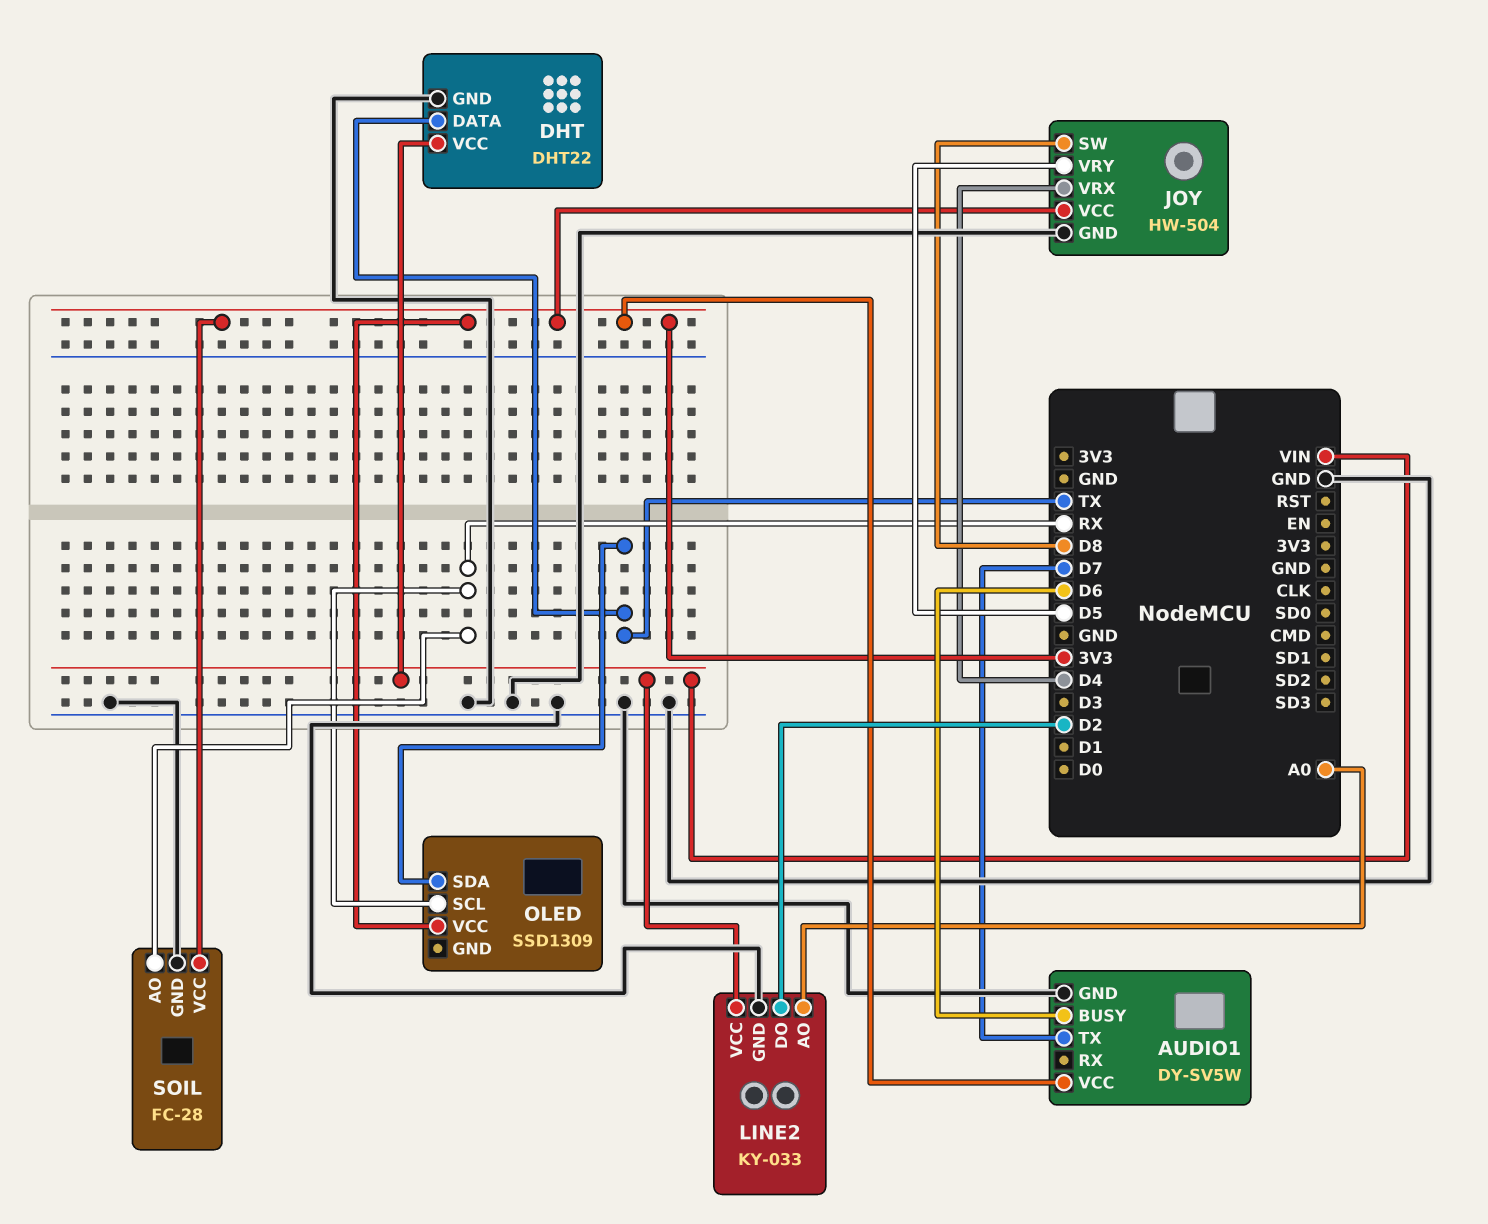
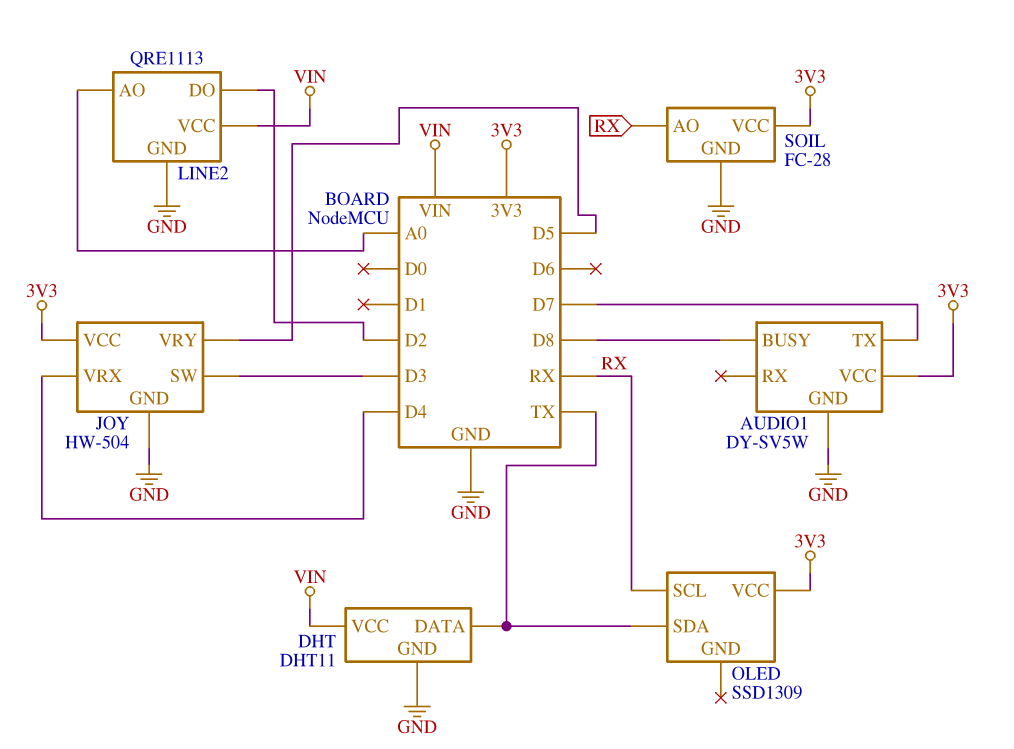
AUDIO1 pin BUSY: D6 -> D8
DHT: DHT22 -> DHT11
JOY pin SW: D8 -> D3
LINE2: KY-033 -> QRE1113

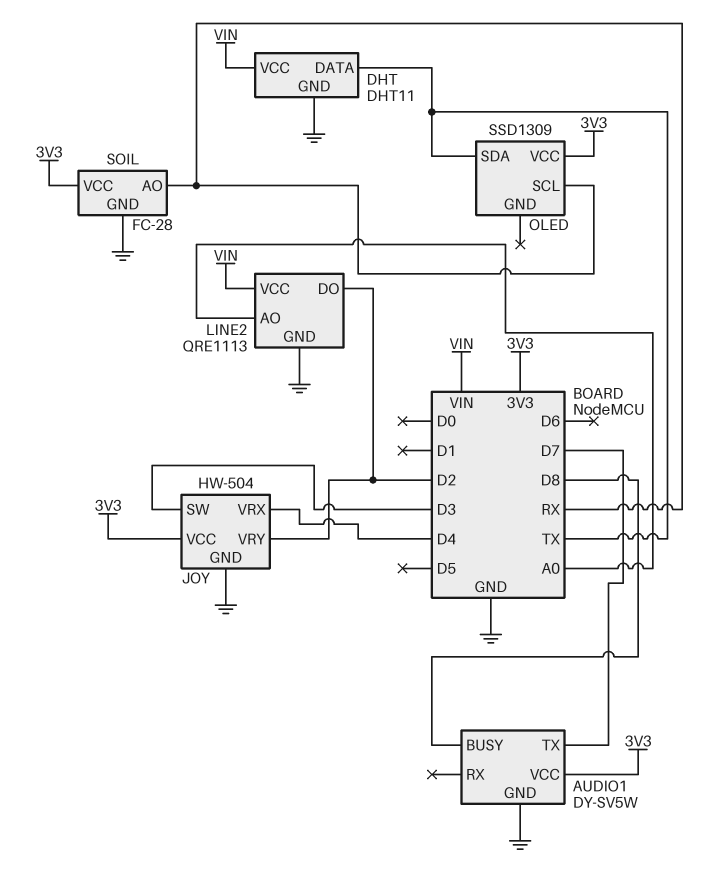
JOY pin VRY: D5 -> D2

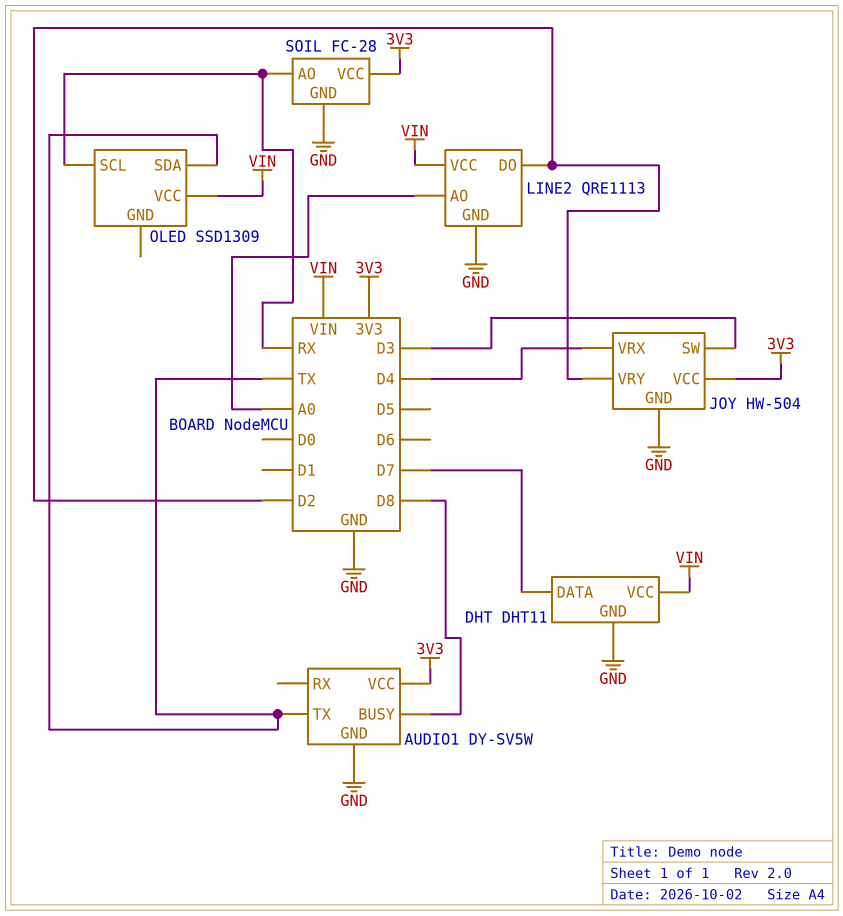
AUDIO1 pin TX: D7 -> TX
DHT pin DATA: TX -> D7
OLED pin VCC: 3V3 -> VIN

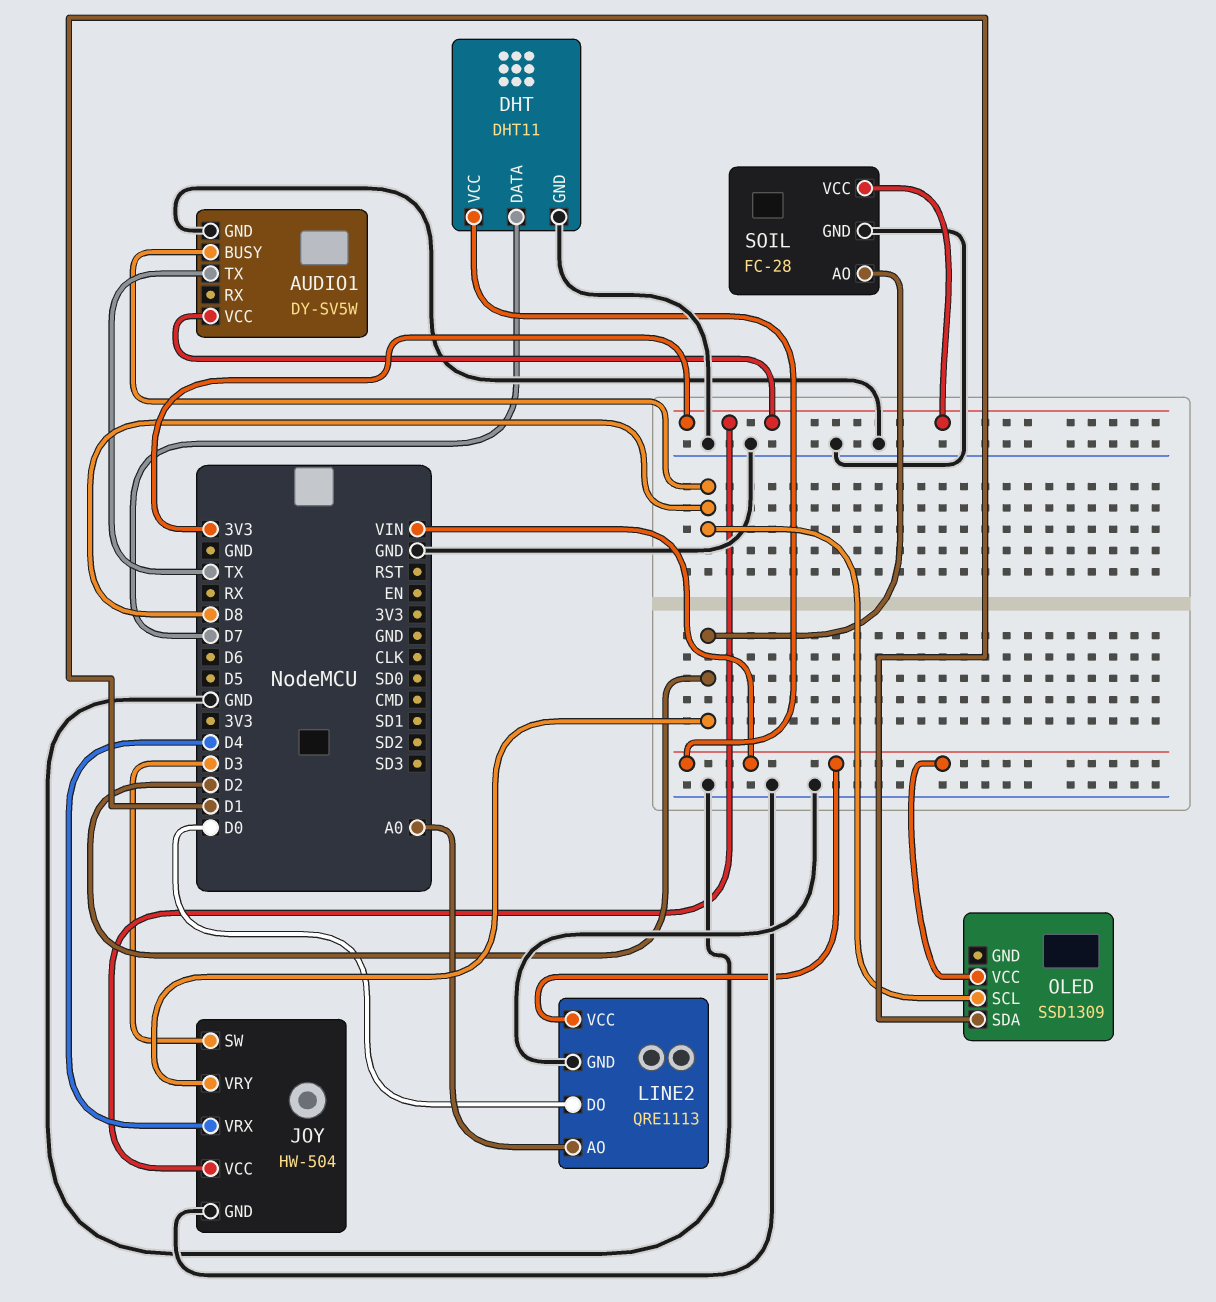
LINE2 pin DO: D2 -> D0
OLED pin SCL: RX -> D8
OLED pin SDA: TX -> D1
SOIL pin AO: RX -> D2

